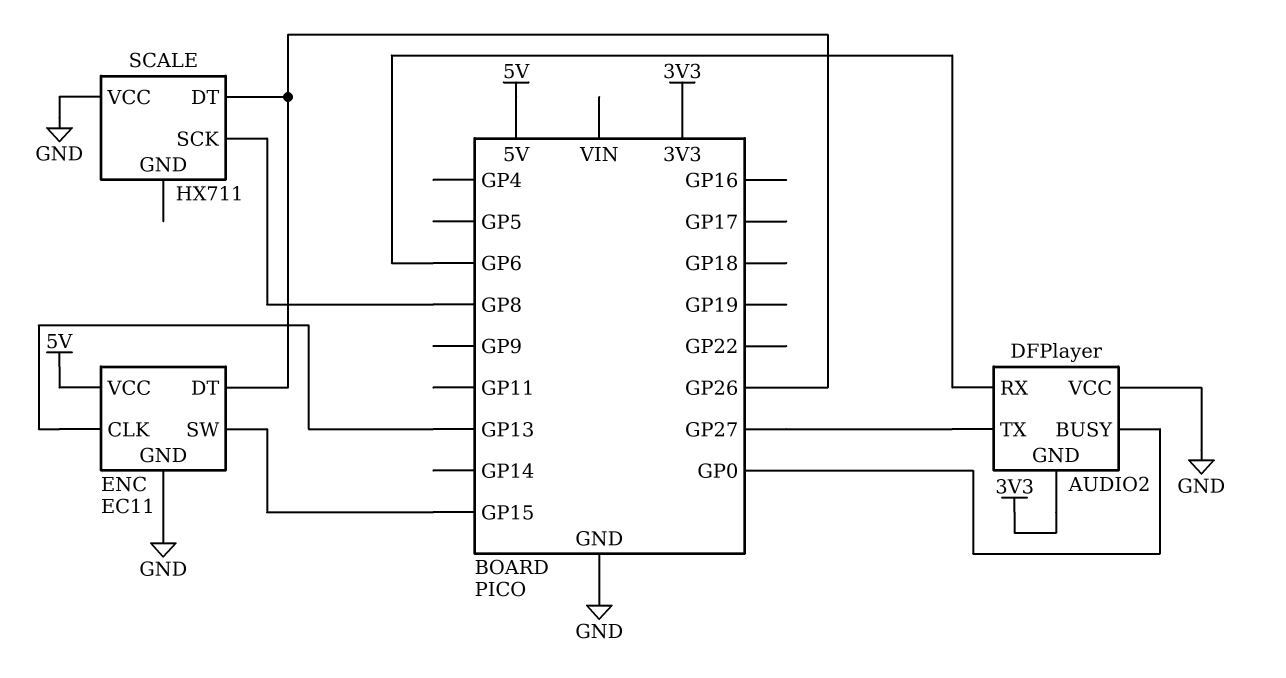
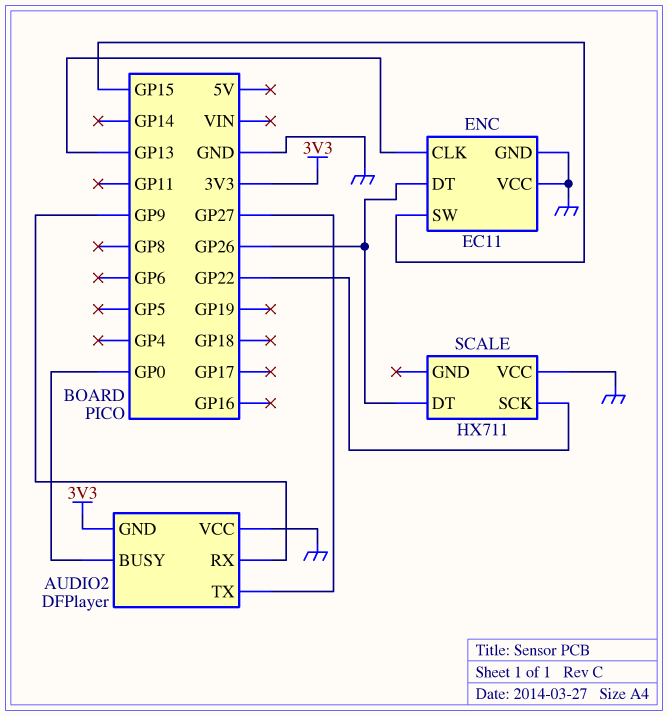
AUDIO2 pin RX: GP6 -> GP9
ENC pin VCC: 5V -> GND
SCALE pin SCK: GP8 -> GP22

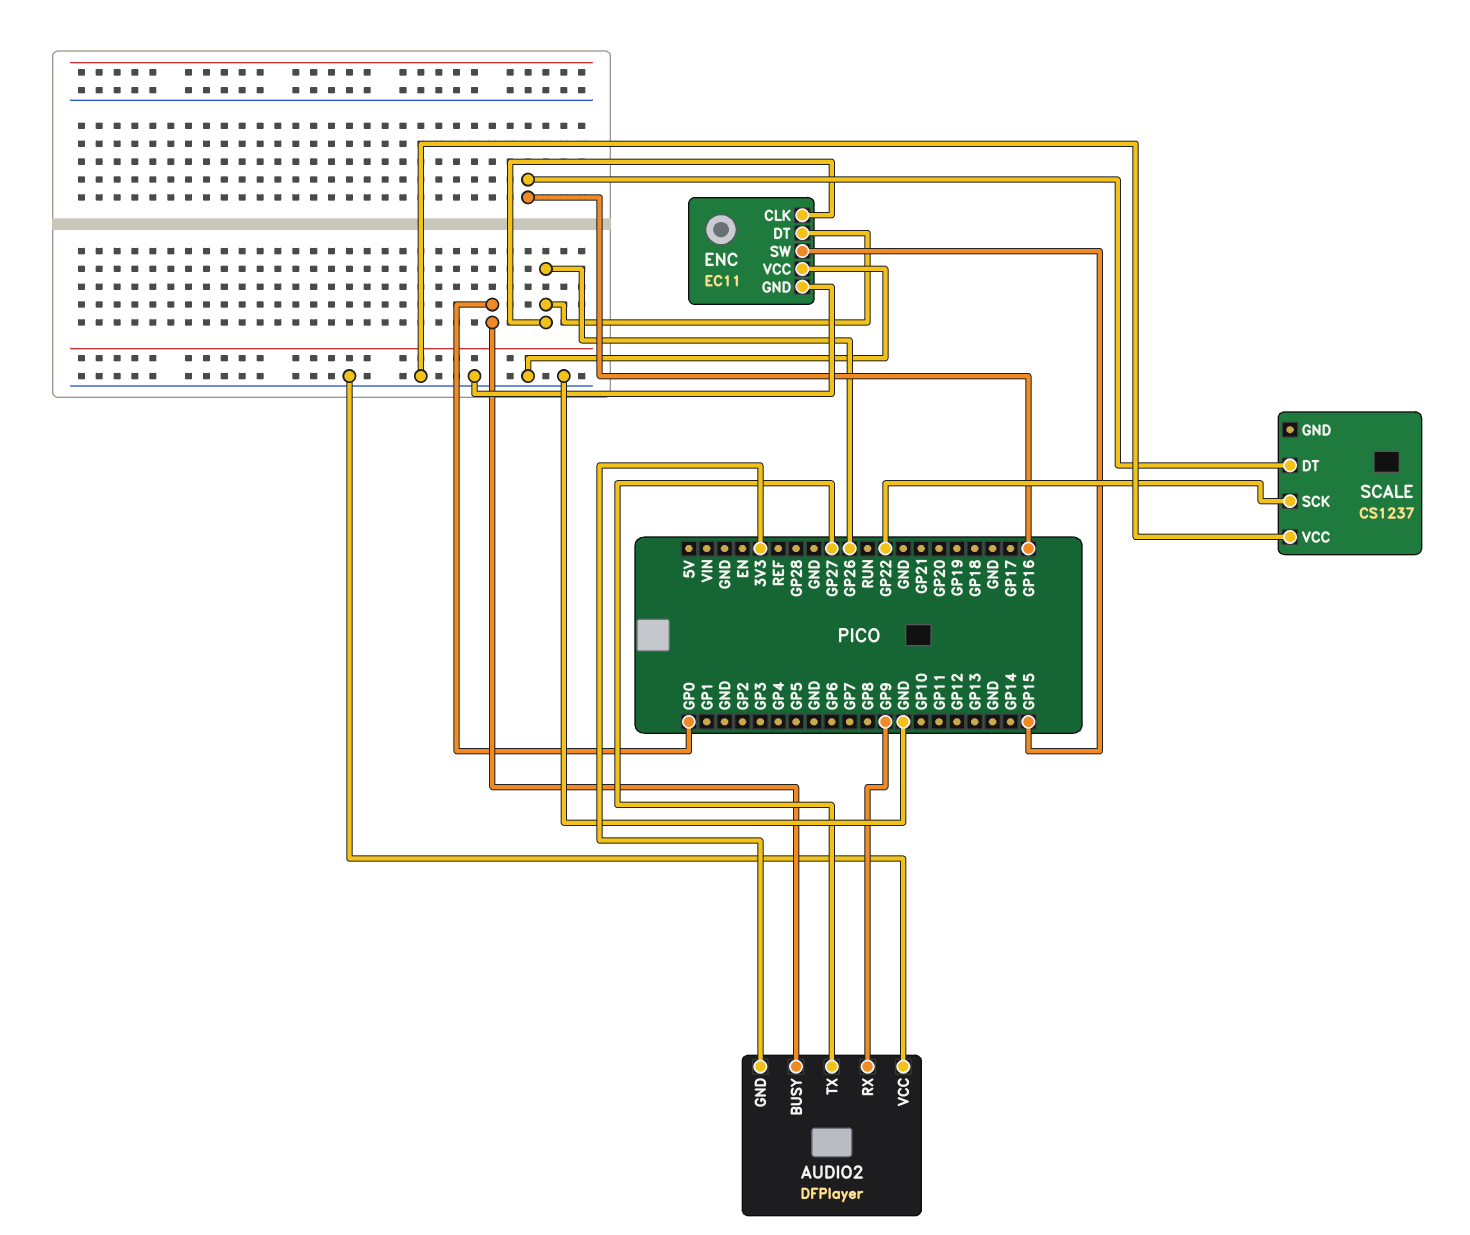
ENC pin CLK: GP13 -> GP26
SCALE: HX711 -> CS1237
SCALE pin DT: GP26 -> GP16

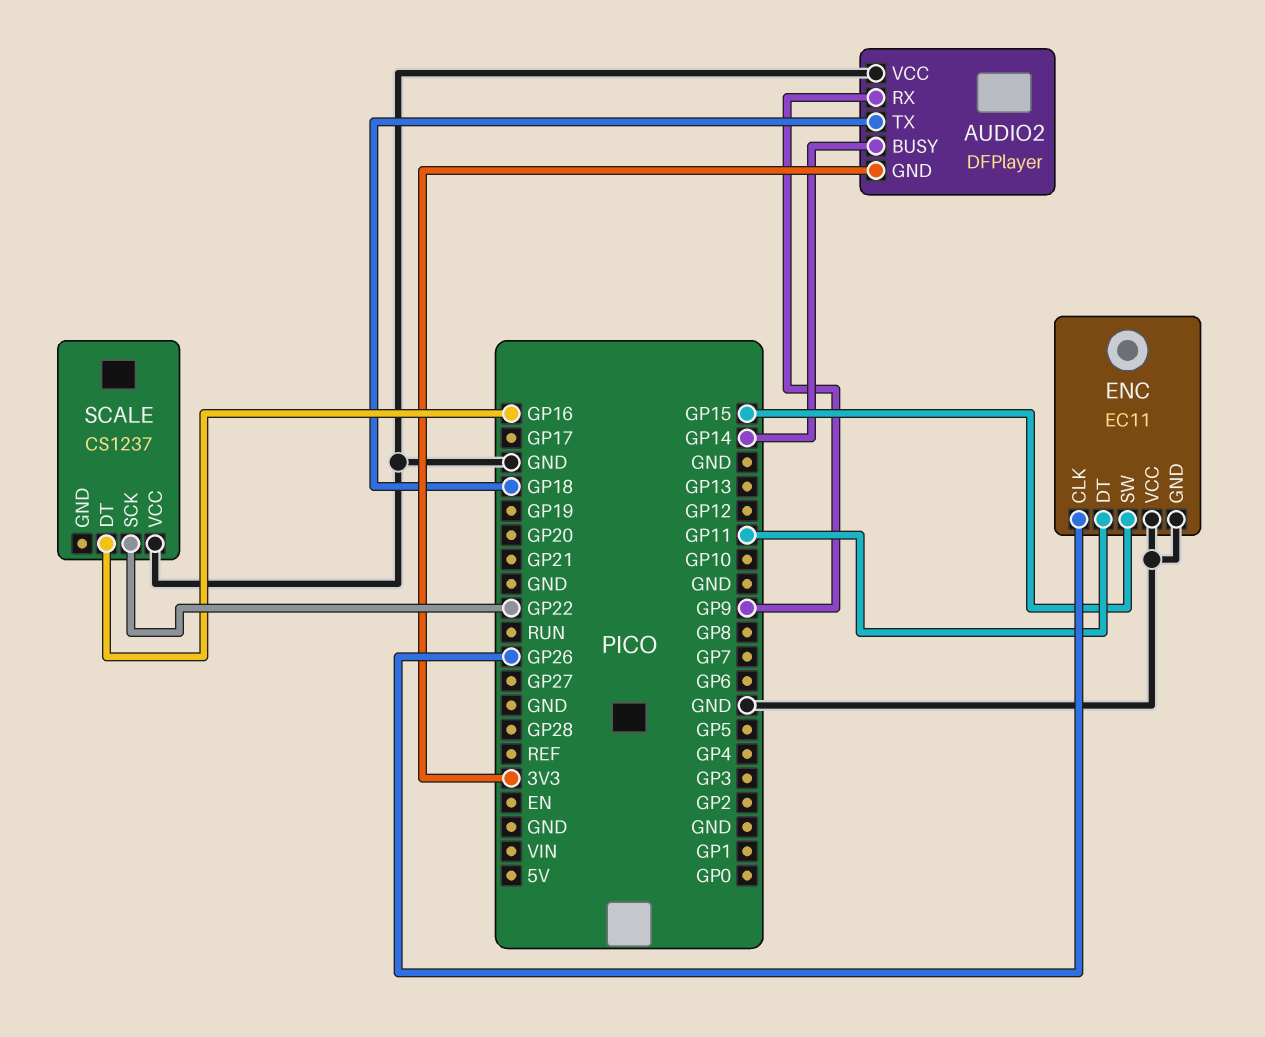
AUDIO2 pin BUSY: GP0 -> GP14
AUDIO2 pin TX: GP27 -> GP18
ENC pin DT: GP26 -> GP11

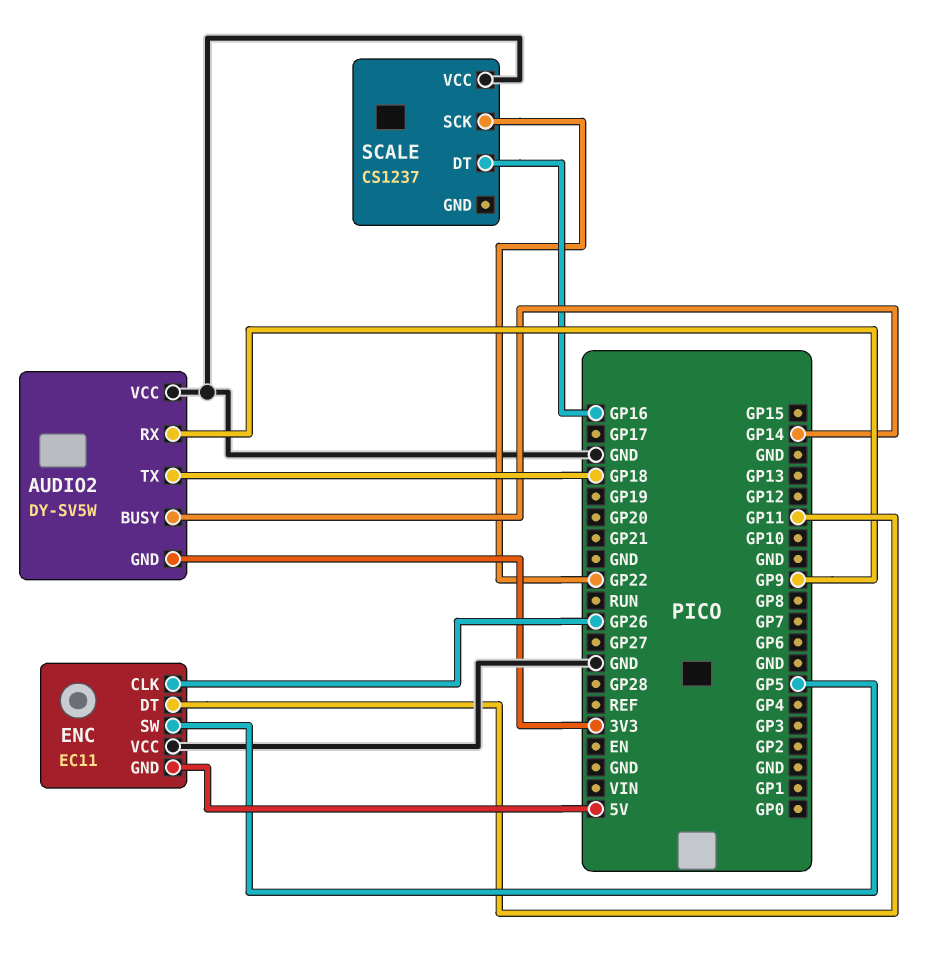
AUDIO2: DFPlayer -> DY-SV5W
ENC pin GND: GND -> 5V
ENC pin SW: GP15 -> GP5

